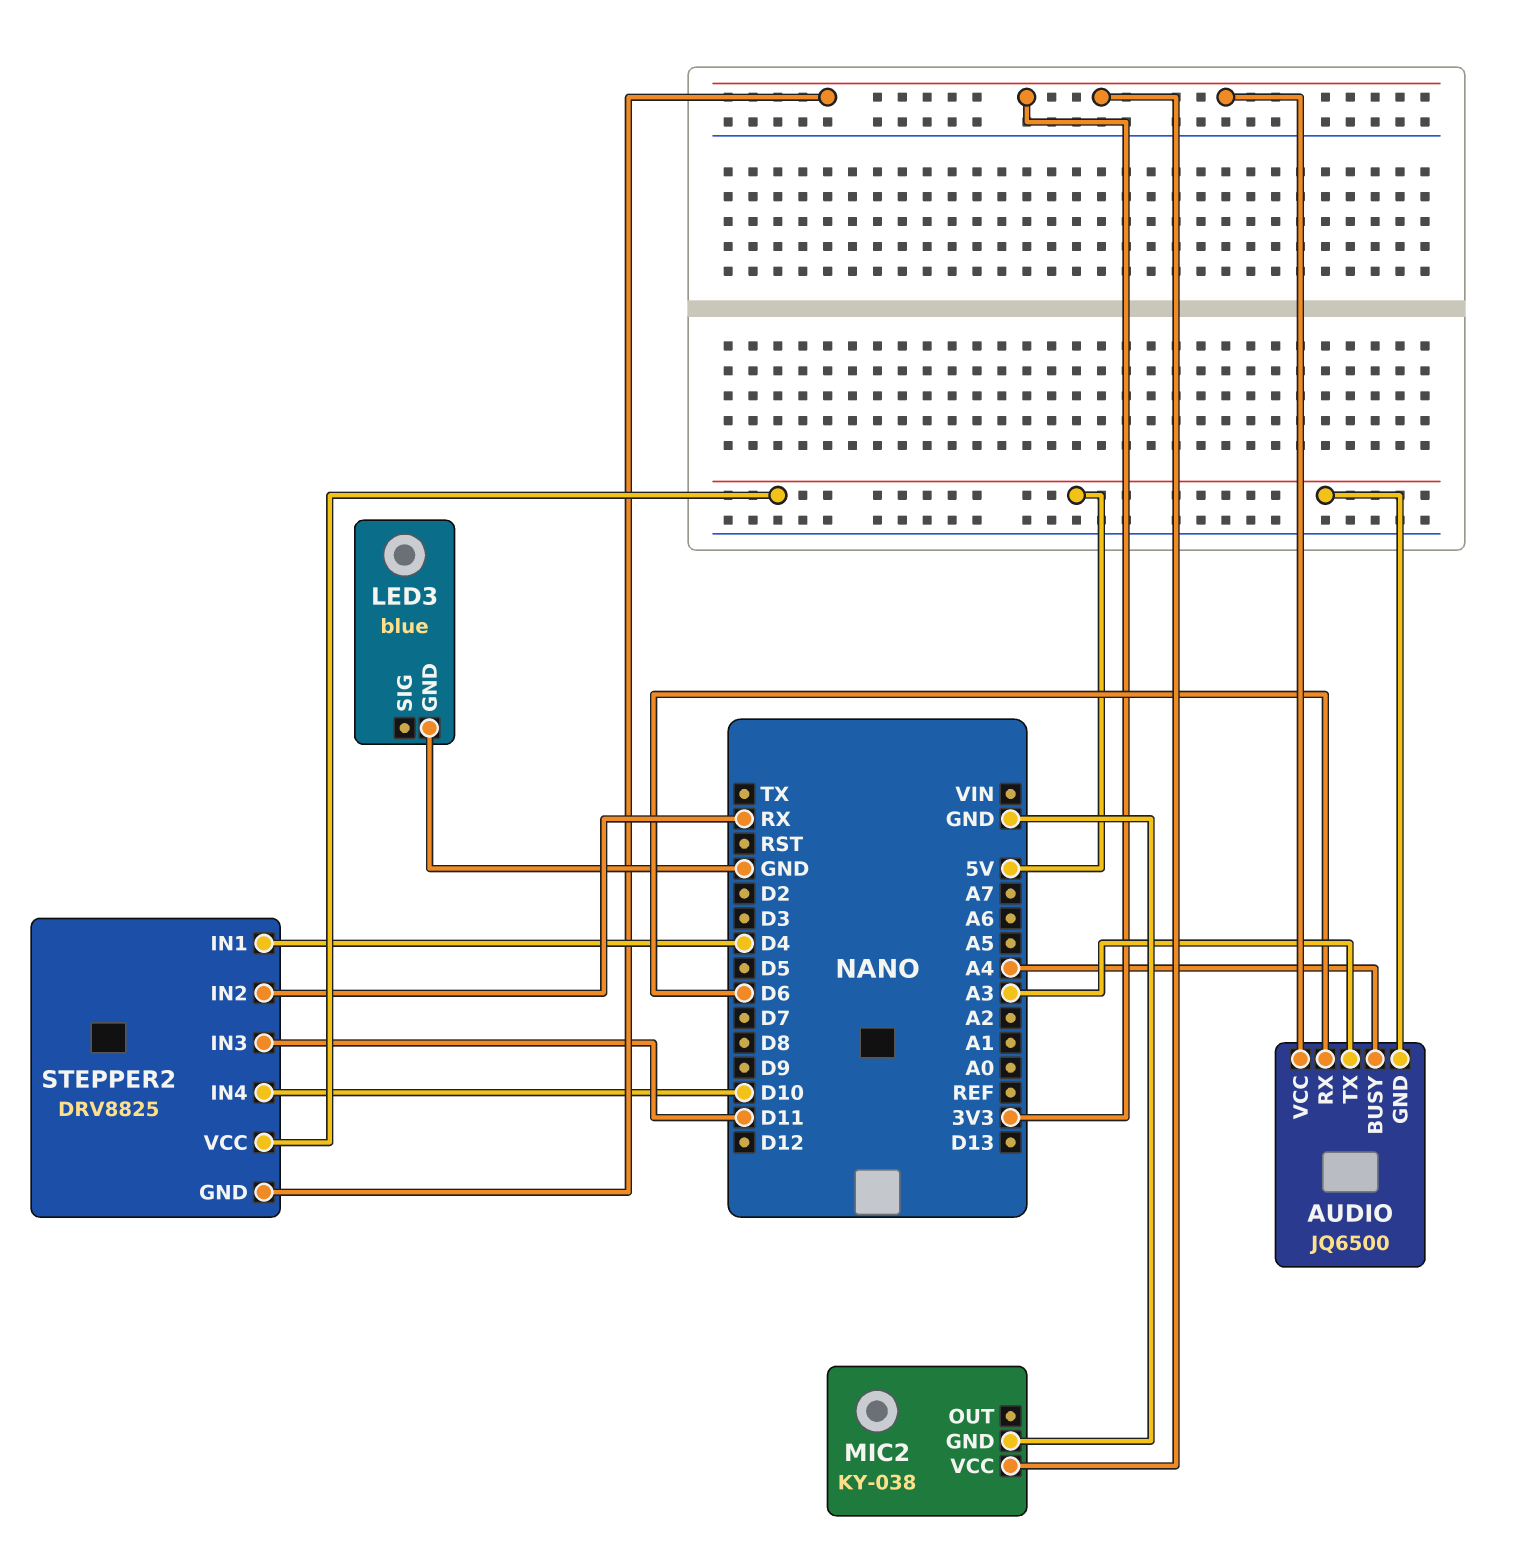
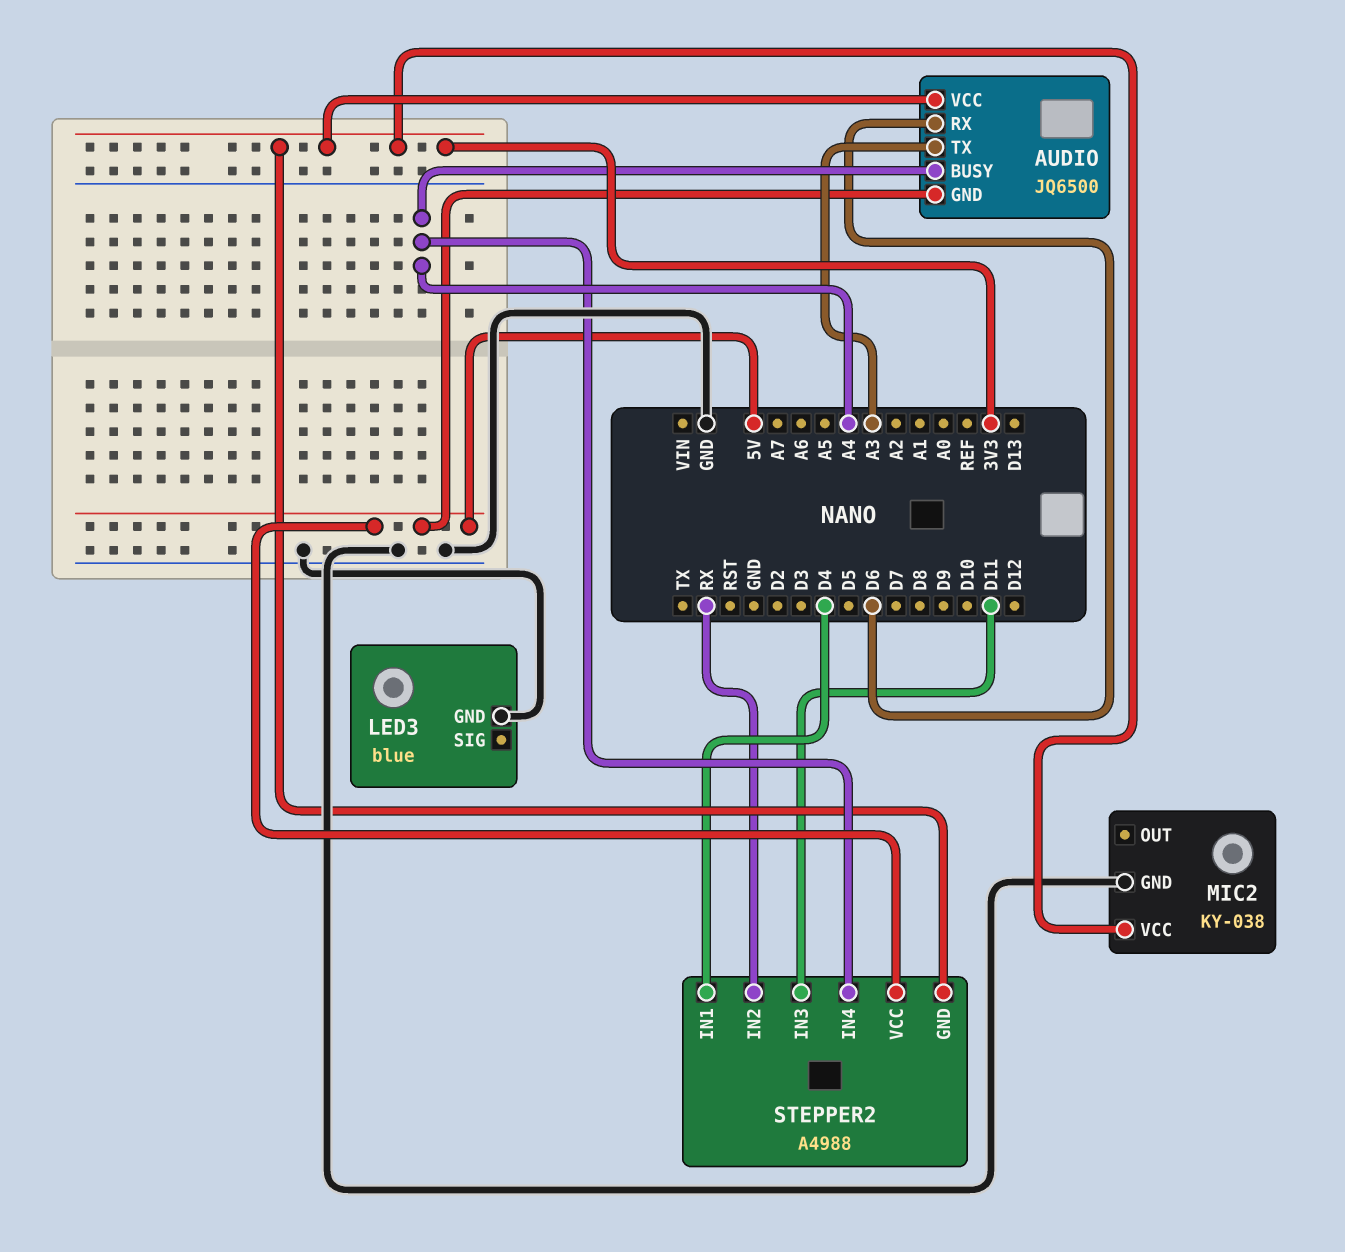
STEPPER2: DRV8825 -> A4988
STEPPER2 pin IN4: D10 -> A4

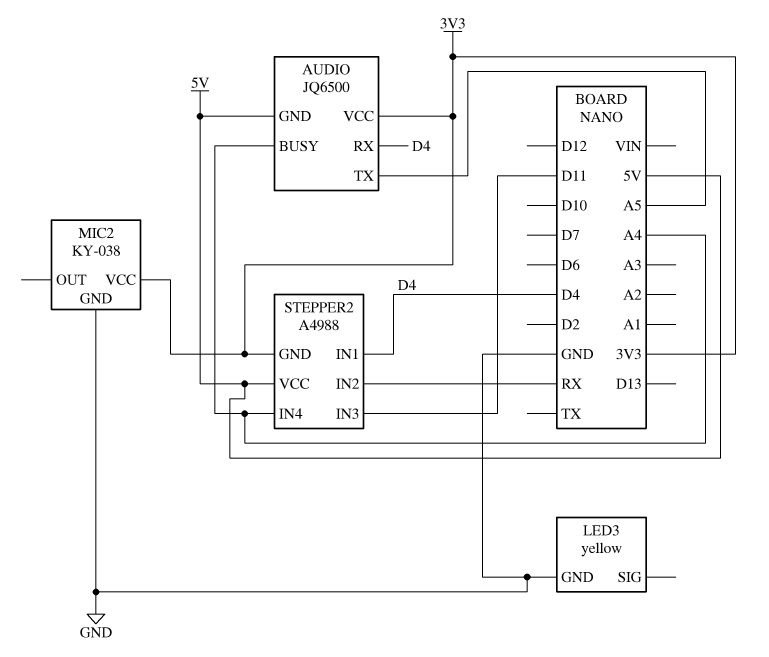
AUDIO pin RX: D6 -> D4
AUDIO pin TX: A3 -> A5
LED3: blue -> yellow

